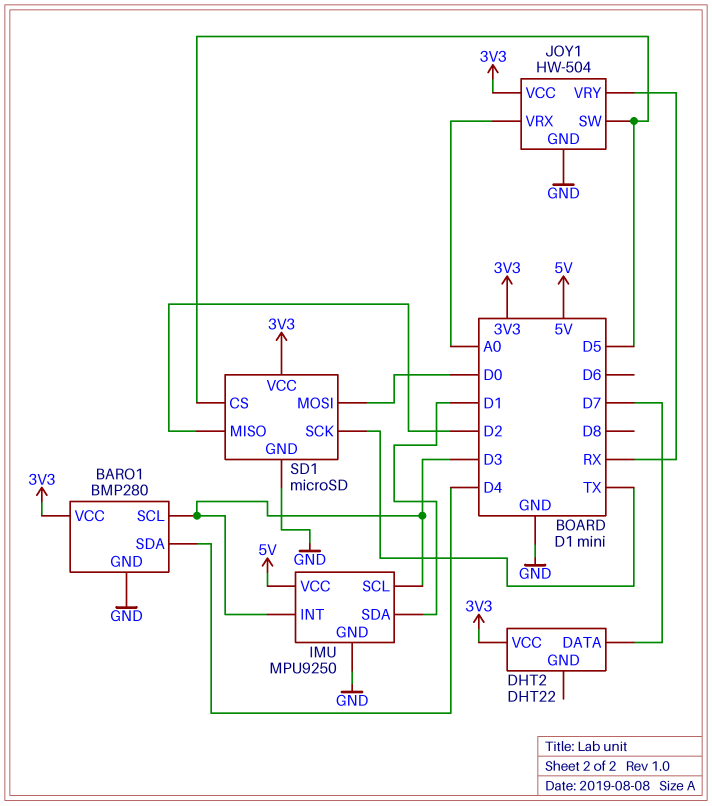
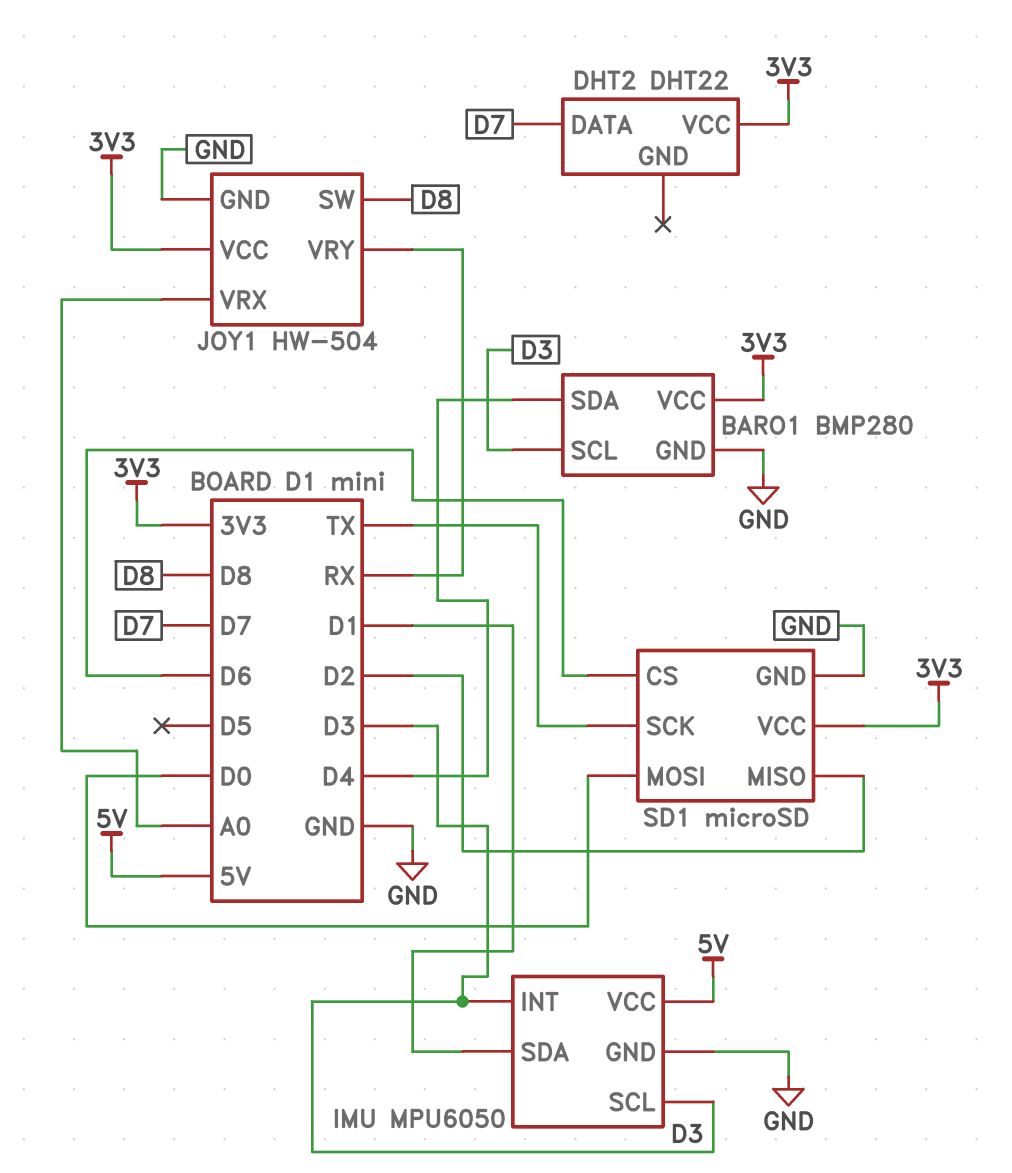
IMU: MPU9250 -> MPU6050
JOY1 pin SW: D5 -> D8
SD1 pin CS: D5 -> D6

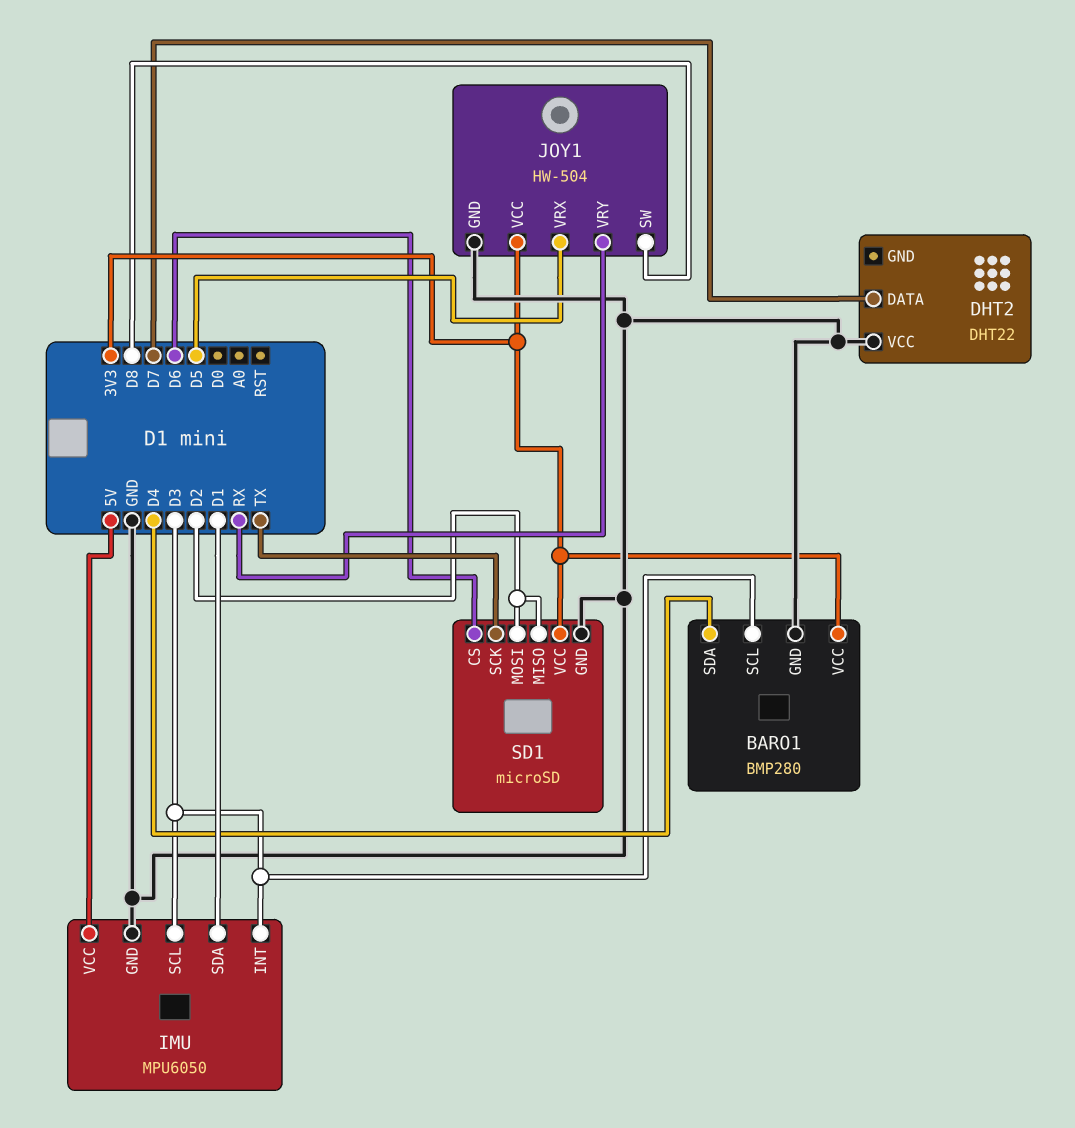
DHT2 pin VCC: 3V3 -> GND
JOY1 pin VRX: A0 -> D5
SD1 pin MOSI: D0 -> D2

